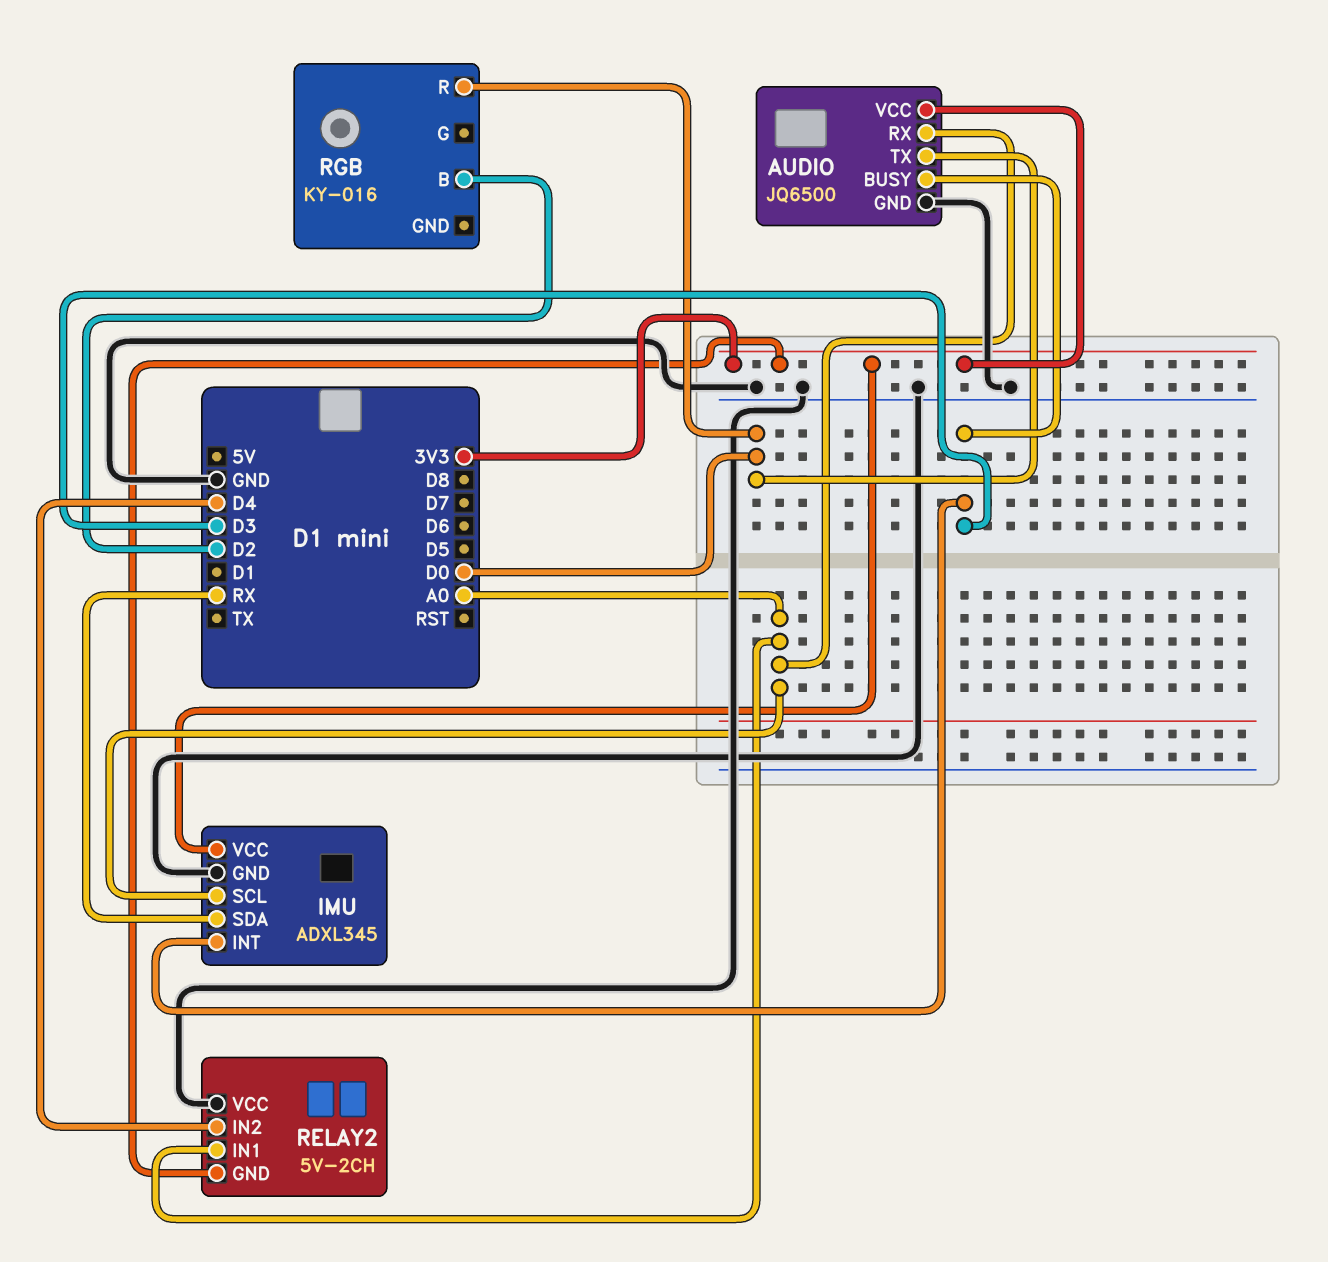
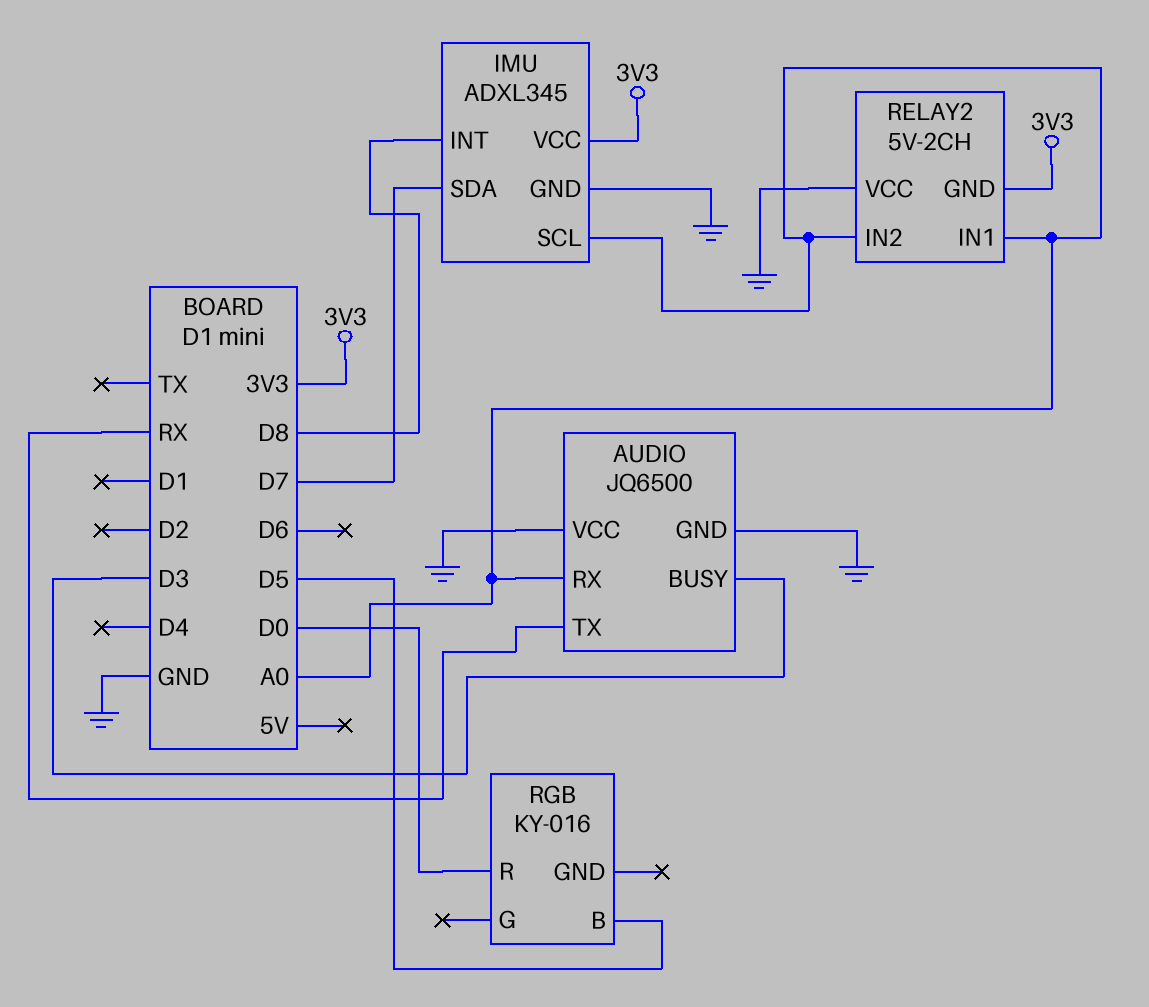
AUDIO pin TX: D0 -> RX
AUDIO pin VCC: 3V3 -> GND
IMU pin INT: D3 -> D8
IMU pin SDA: RX -> D7
RELAY2 pin IN2: D4 -> A0
RGB pin B: D2 -> D5

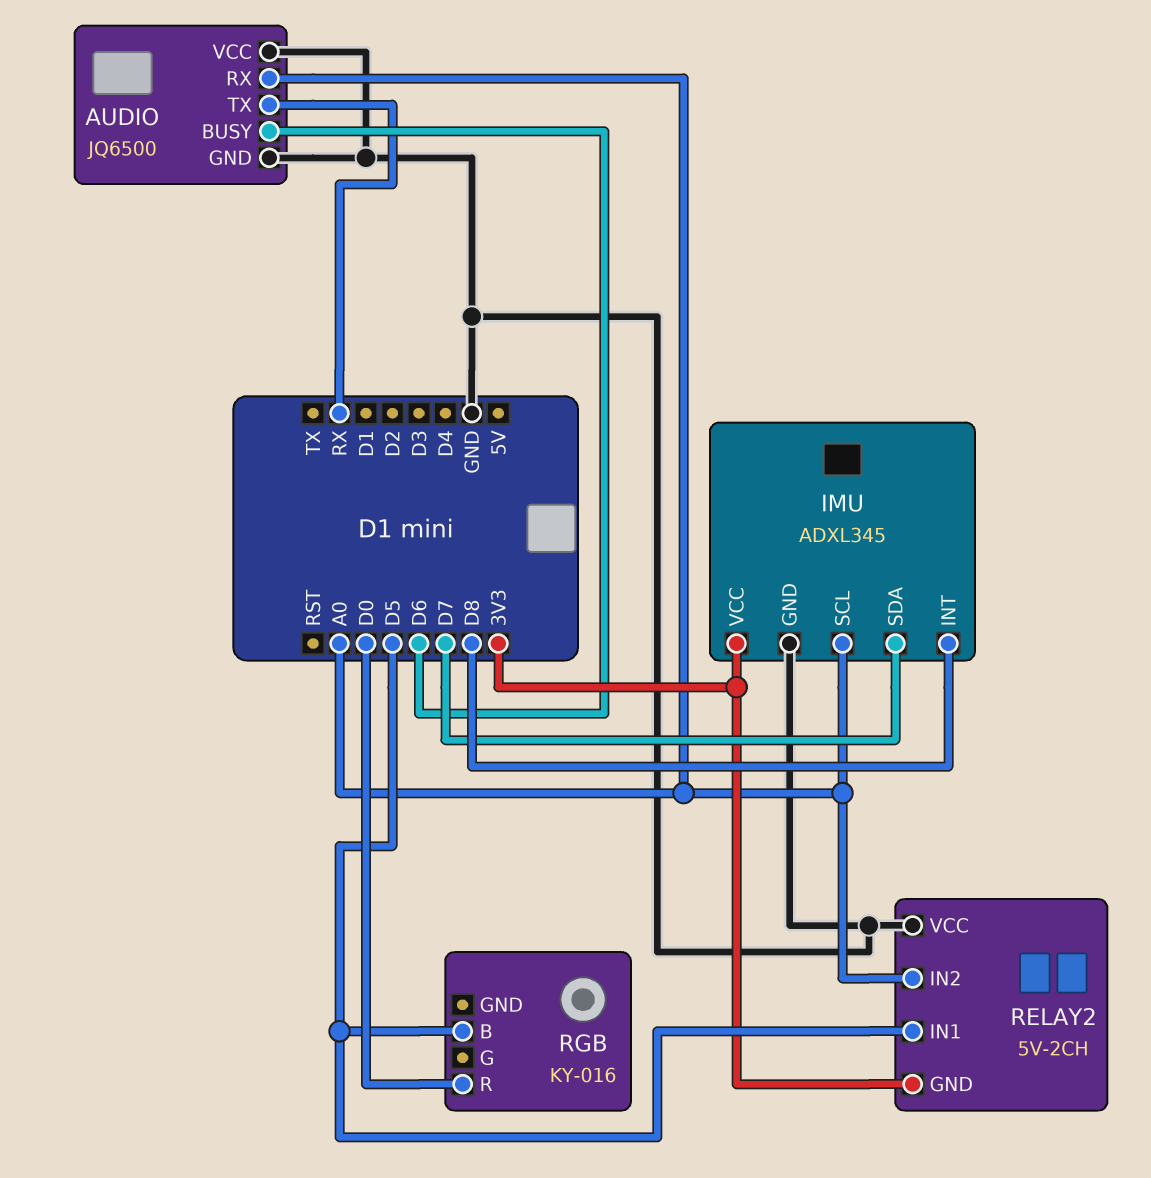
AUDIO pin BUSY: D3 -> D6
RELAY2 pin IN1: A0 -> D5

